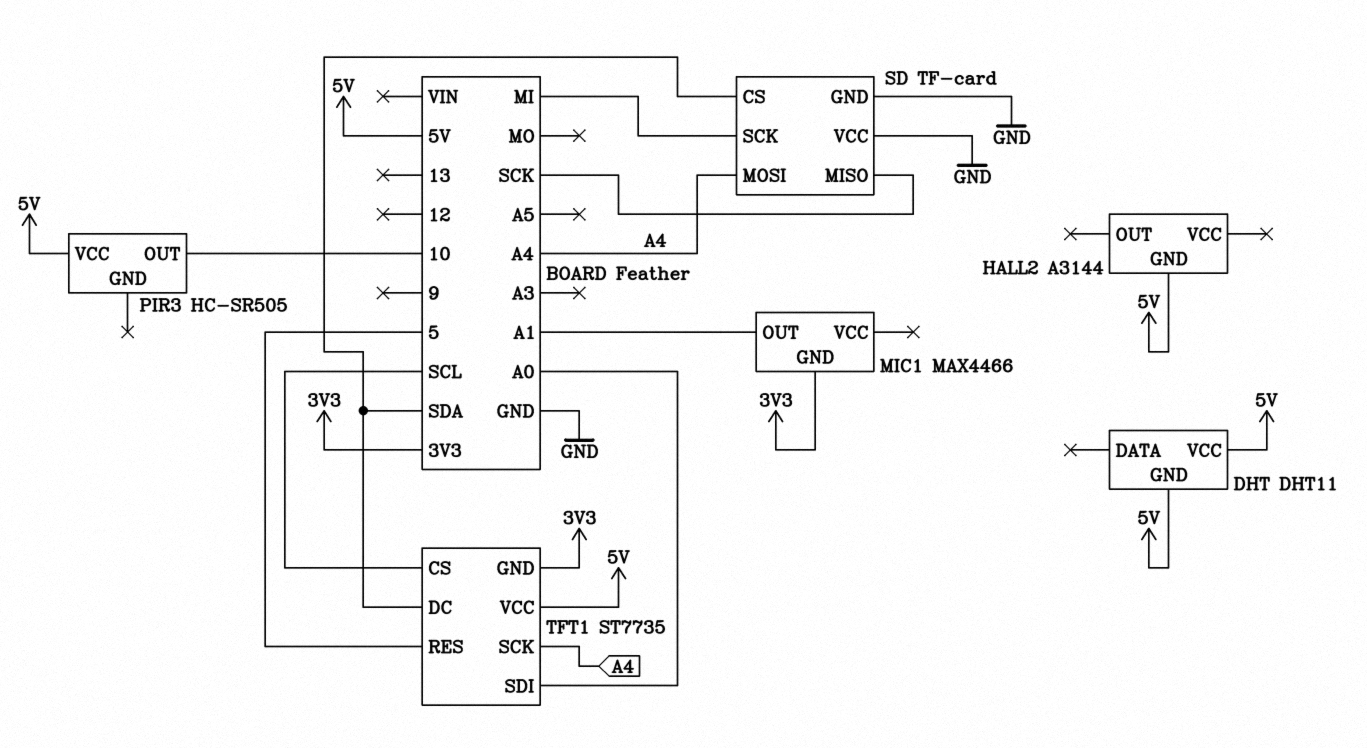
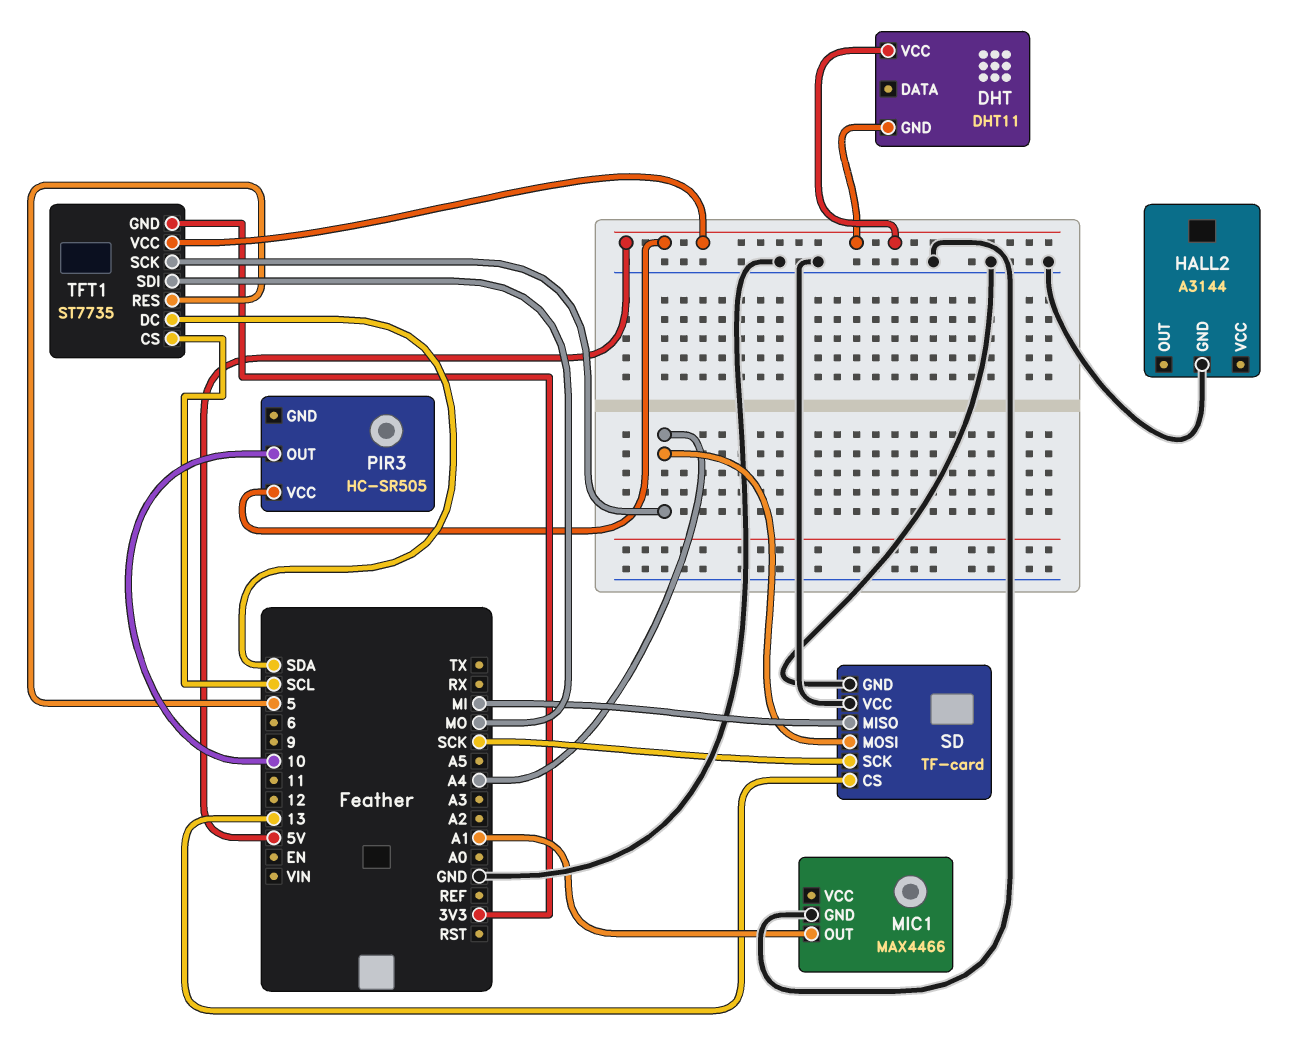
HALL2 pin GND: 5V -> GND
MIC1 pin GND: 3V3 -> GND
SD pin CS: SDA -> 13
SD pin MISO: SCK -> MI
SD pin SCK: MI -> SCK
TFT1 pin SDI: A0 -> MO

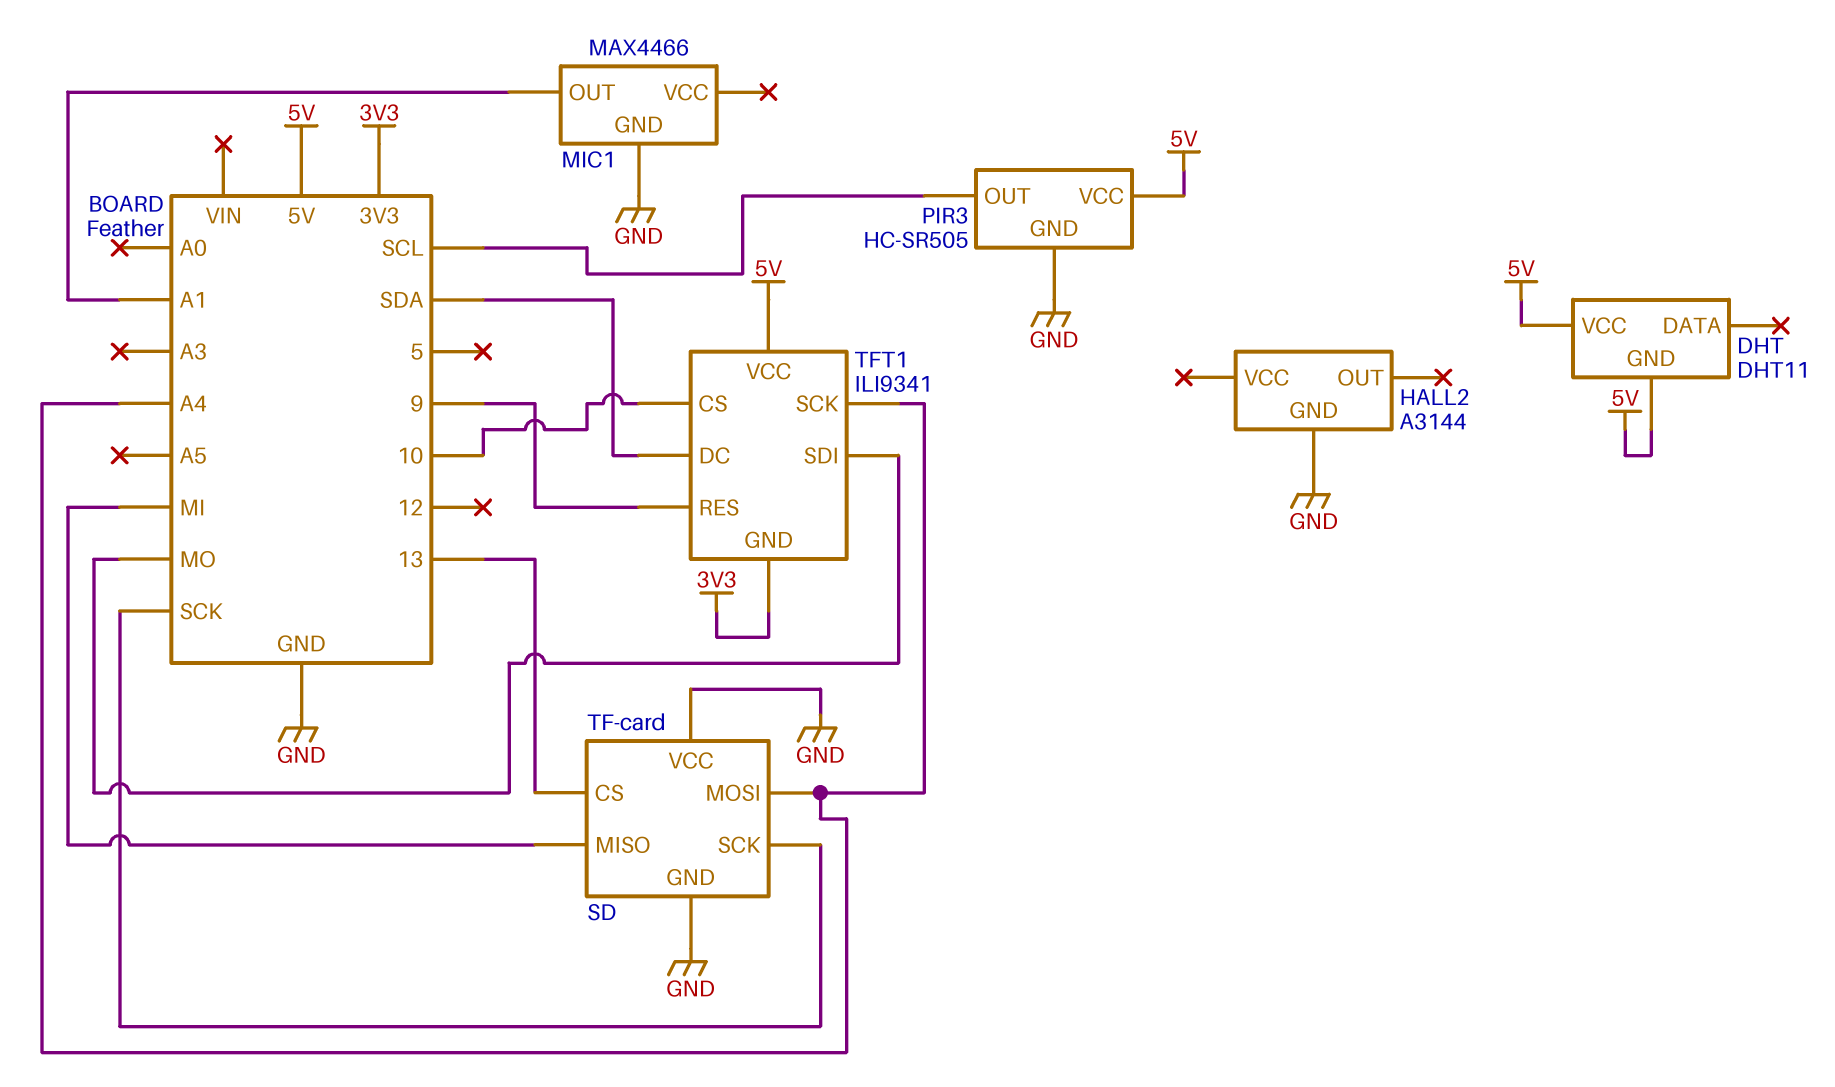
PIR3 pin GND: none -> GND
PIR3 pin OUT: 10 -> SCL
TFT1: ST7735 -> ILI9341
TFT1 pin CS: SCL -> 10
TFT1 pin RES: 5 -> 9

